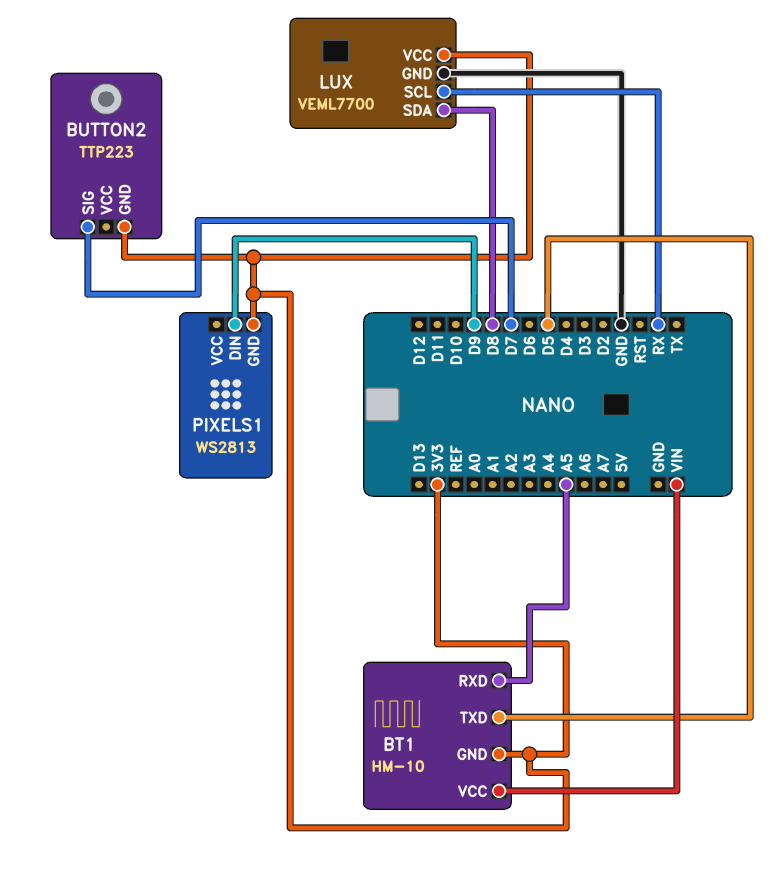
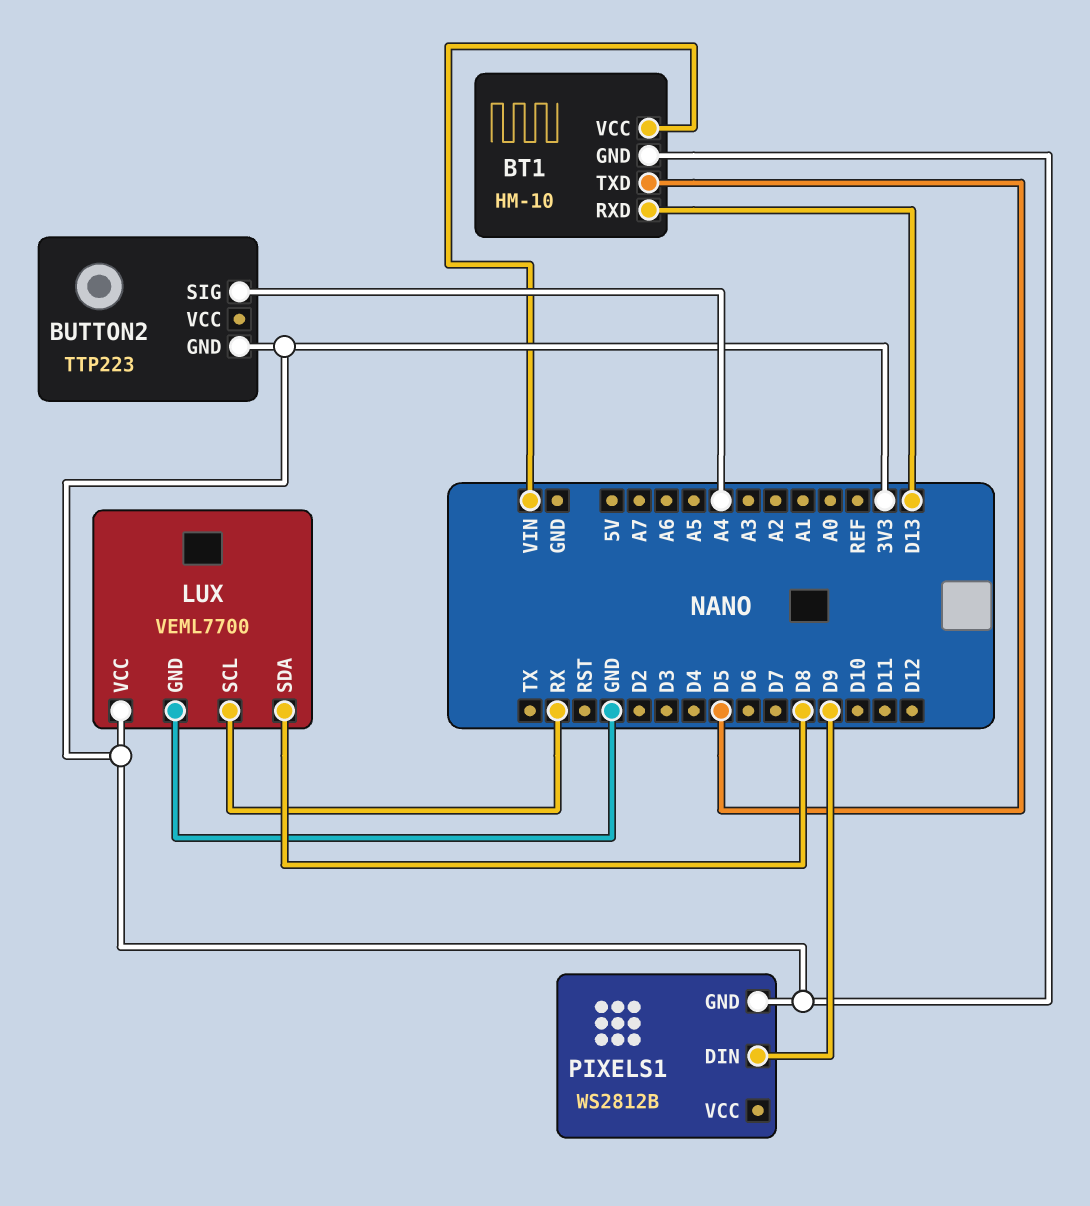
BT1 pin RXD: A5 -> D13
BUTTON2 pin SIG: D7 -> A4
PIXELS1: WS2813 -> WS2812B

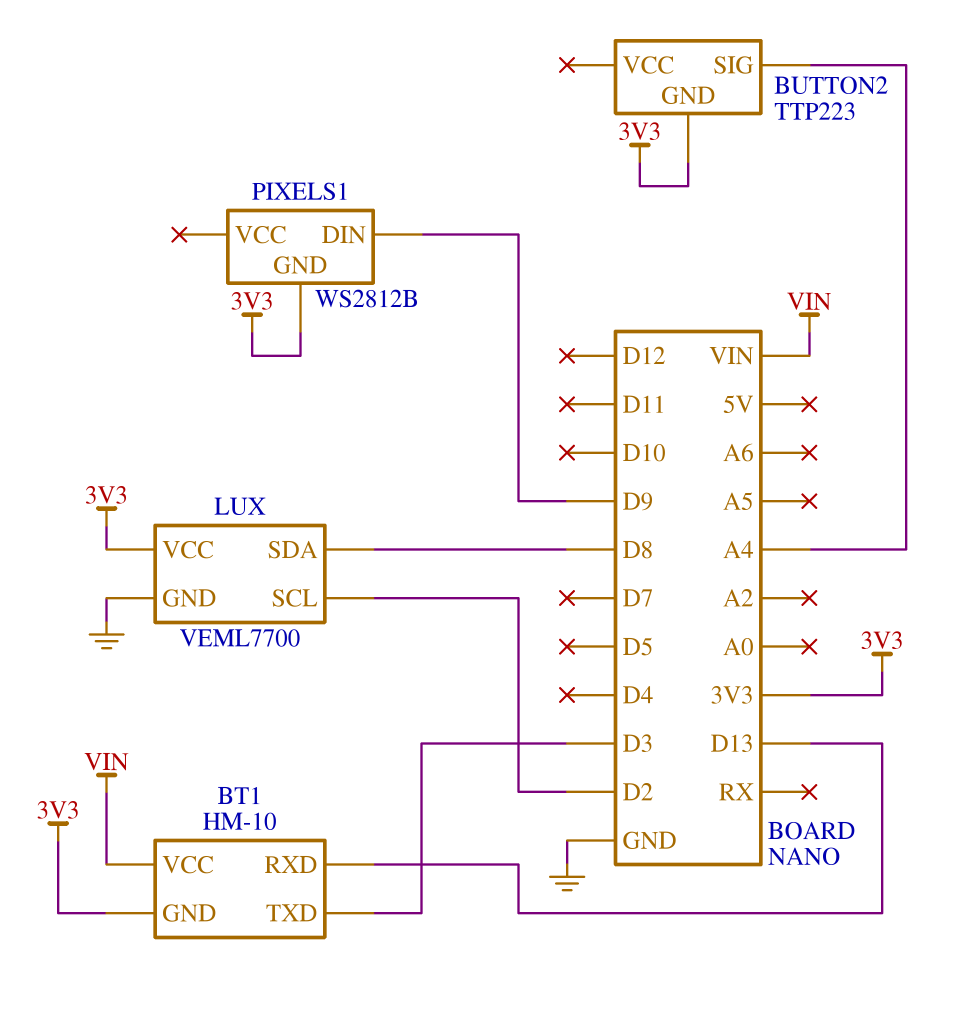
BT1 pin TXD: D5 -> D3
LUX pin SCL: RX -> D2

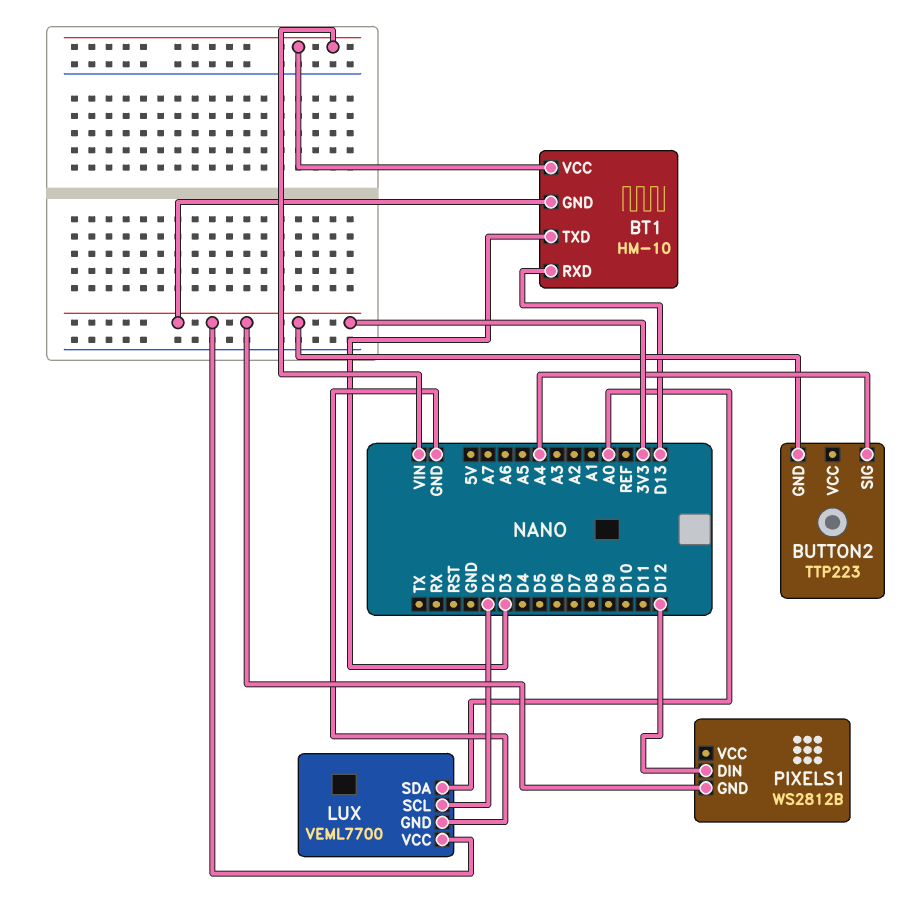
LUX pin SDA: D8 -> A0
PIXELS1 pin DIN: D9 -> D12

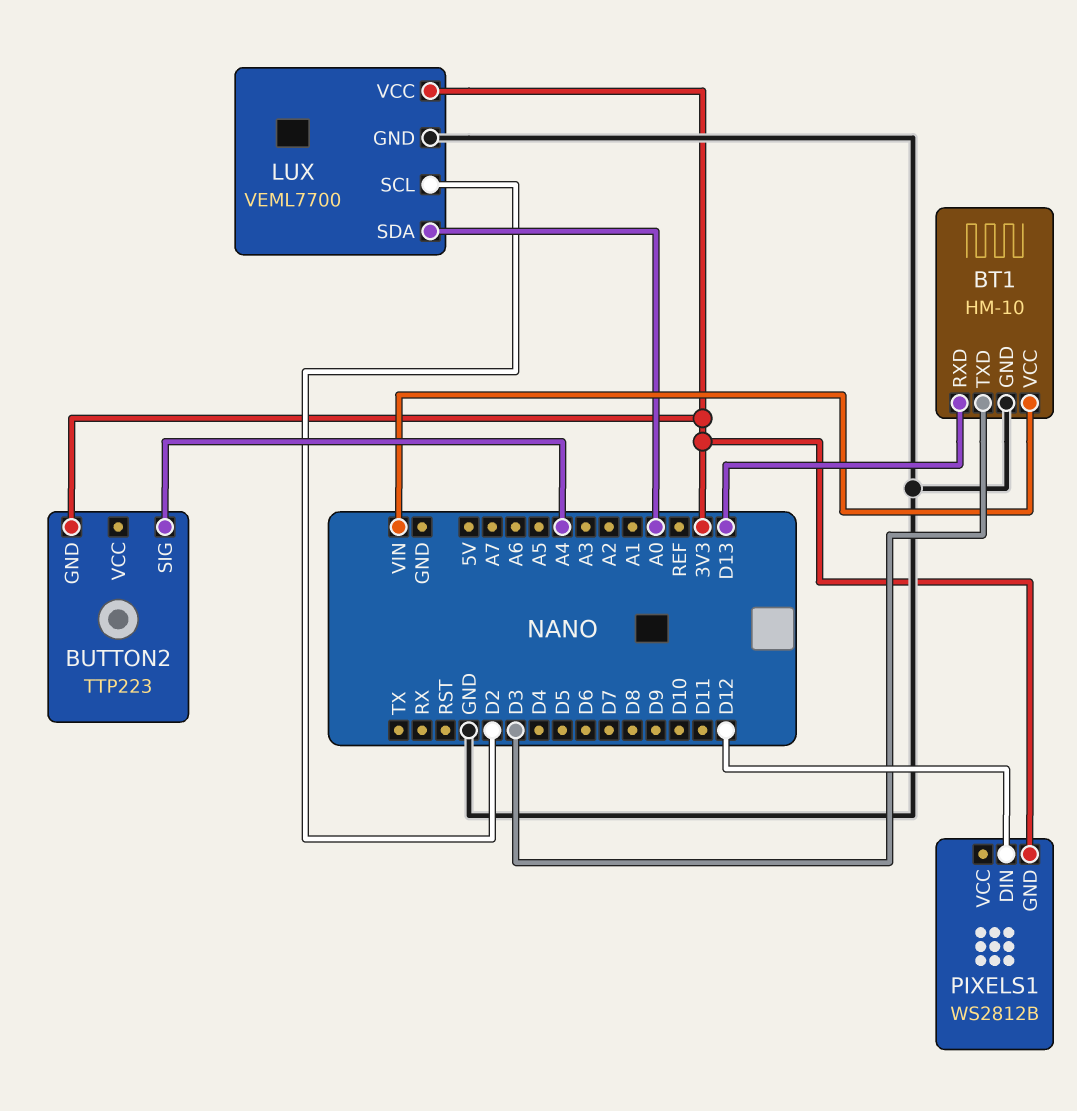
BT1 pin GND: 3V3 -> GND

